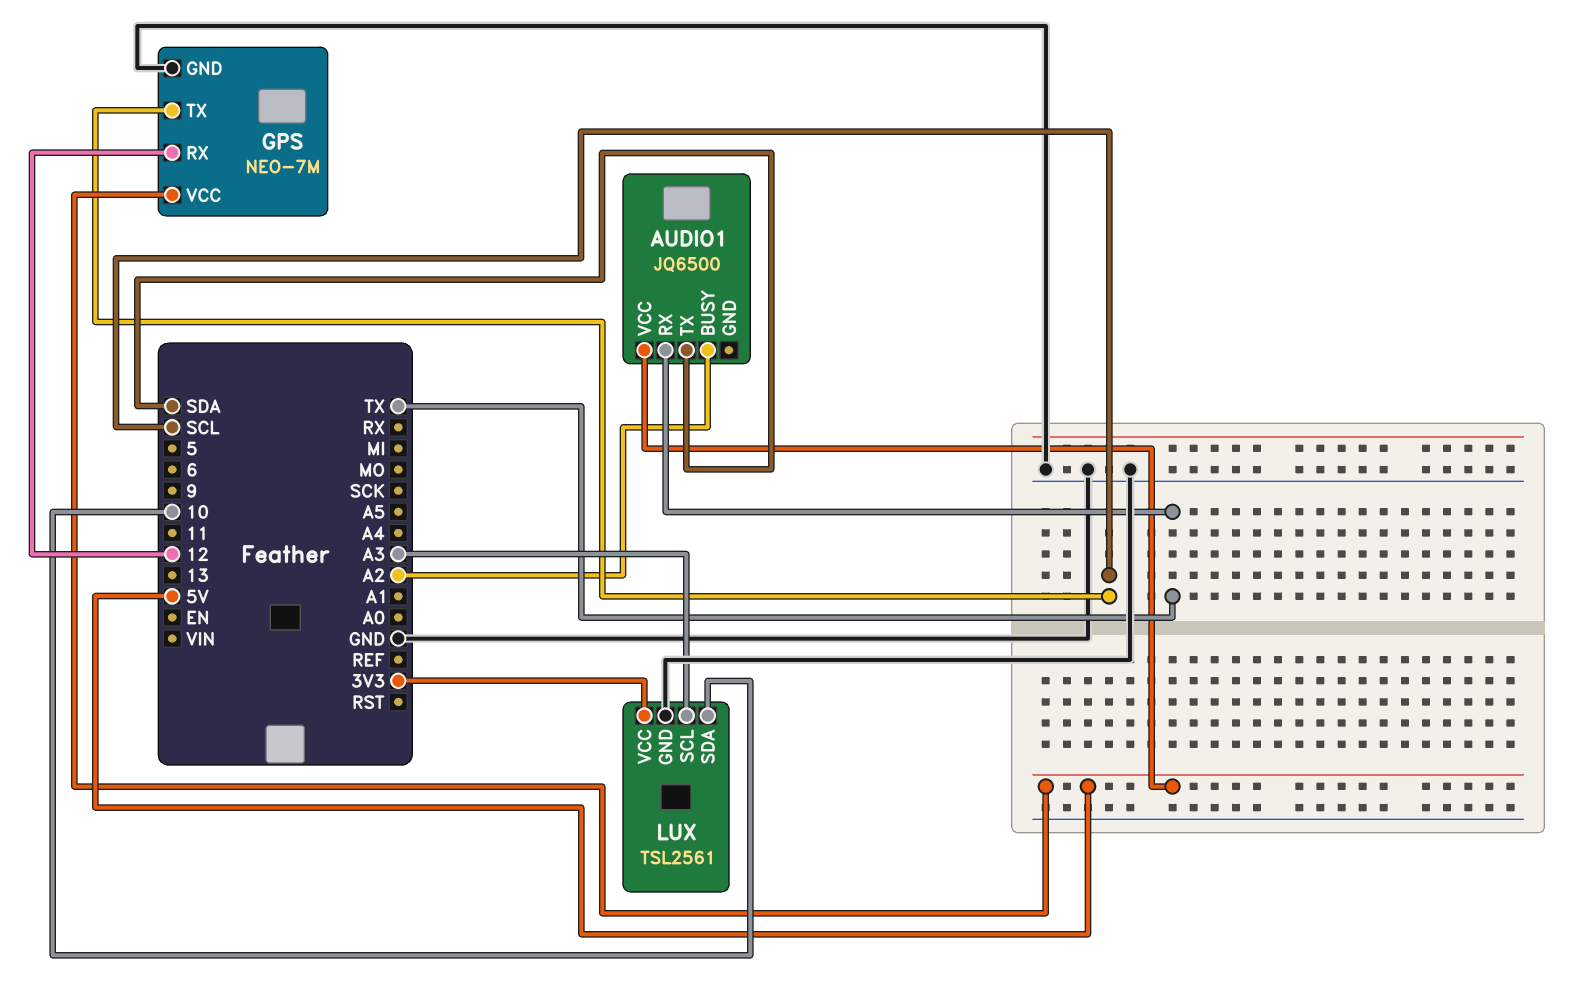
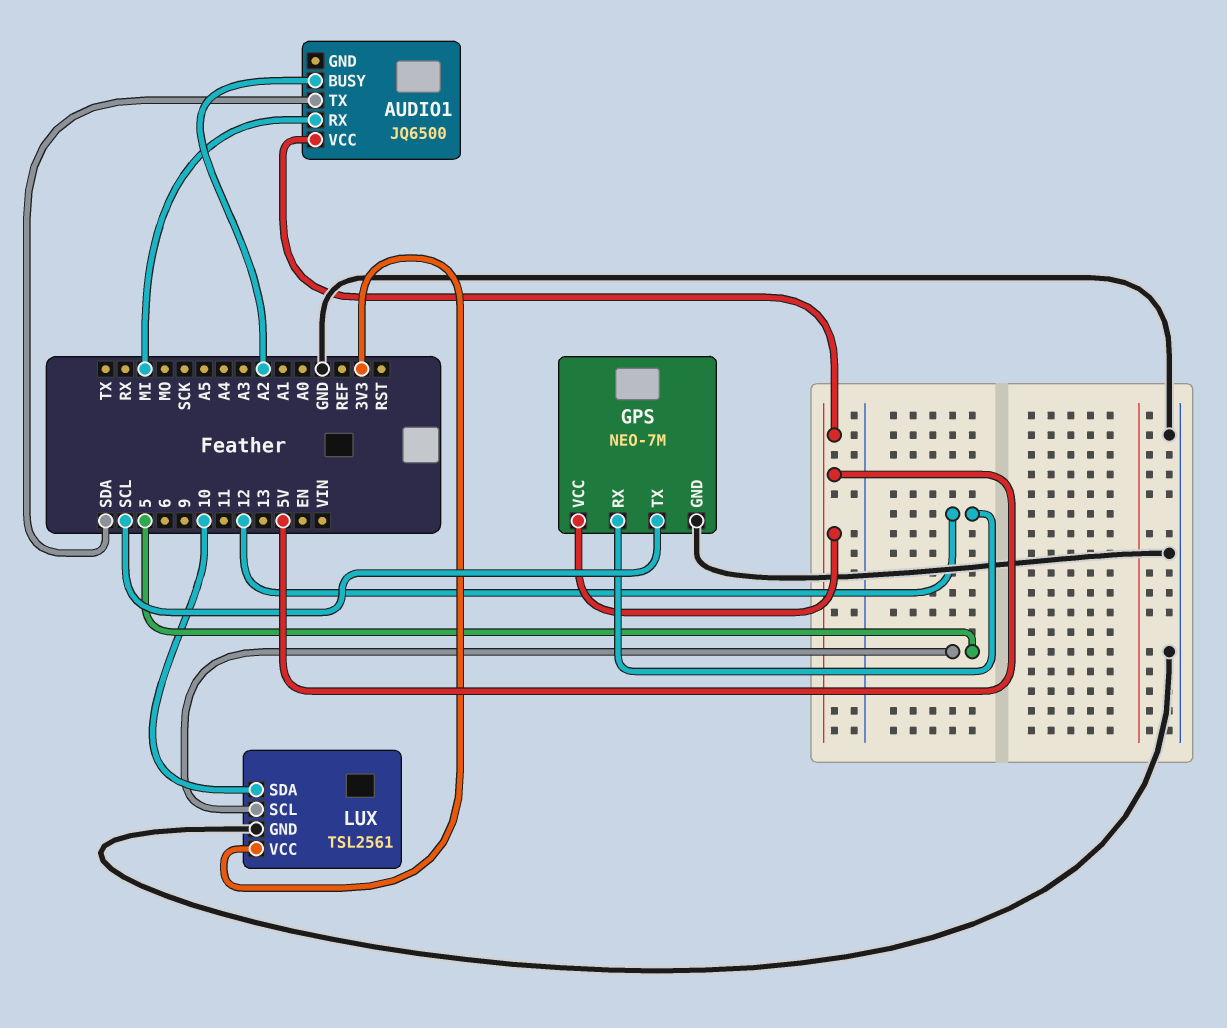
AUDIO1 pin RX: TX -> MI
LUX pin SCL: A3 -> 5

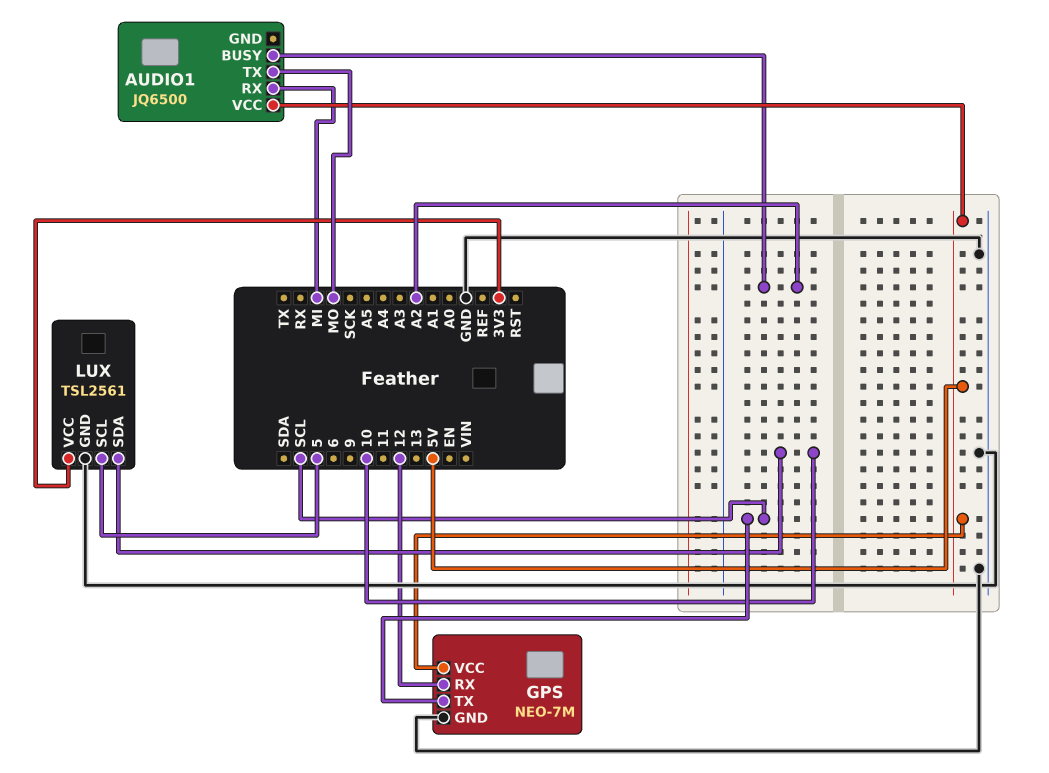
AUDIO1 pin TX: SDA -> MO

